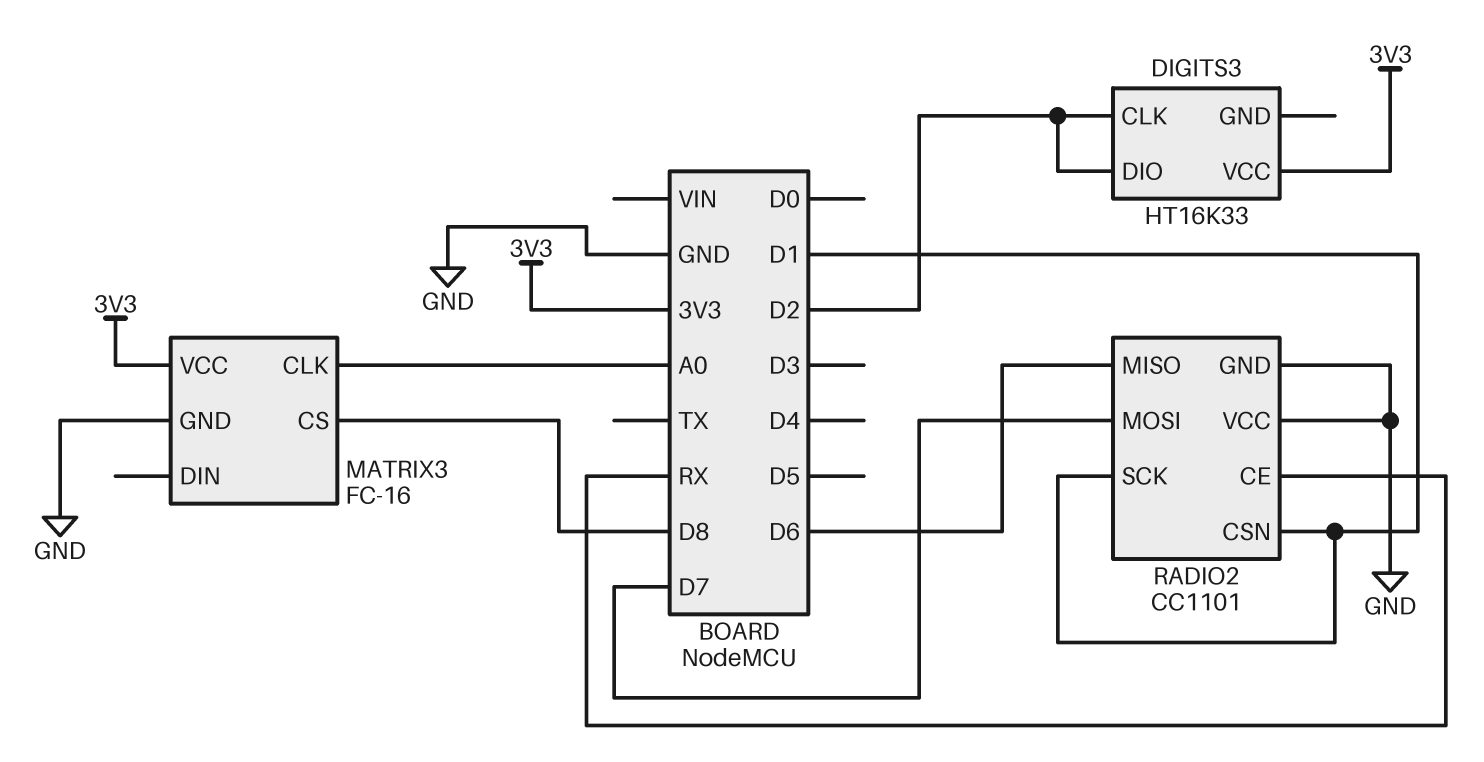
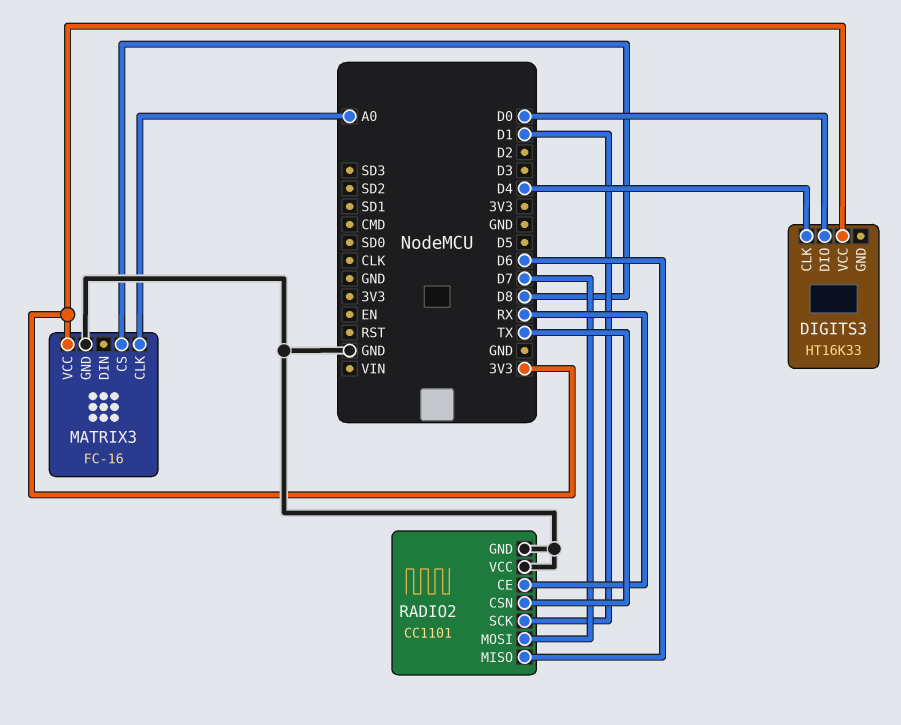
DIGITS3 pin CLK: D2 -> D4
DIGITS3 pin DIO: D2 -> D0
RADIO2 pin CSN: D1 -> TX

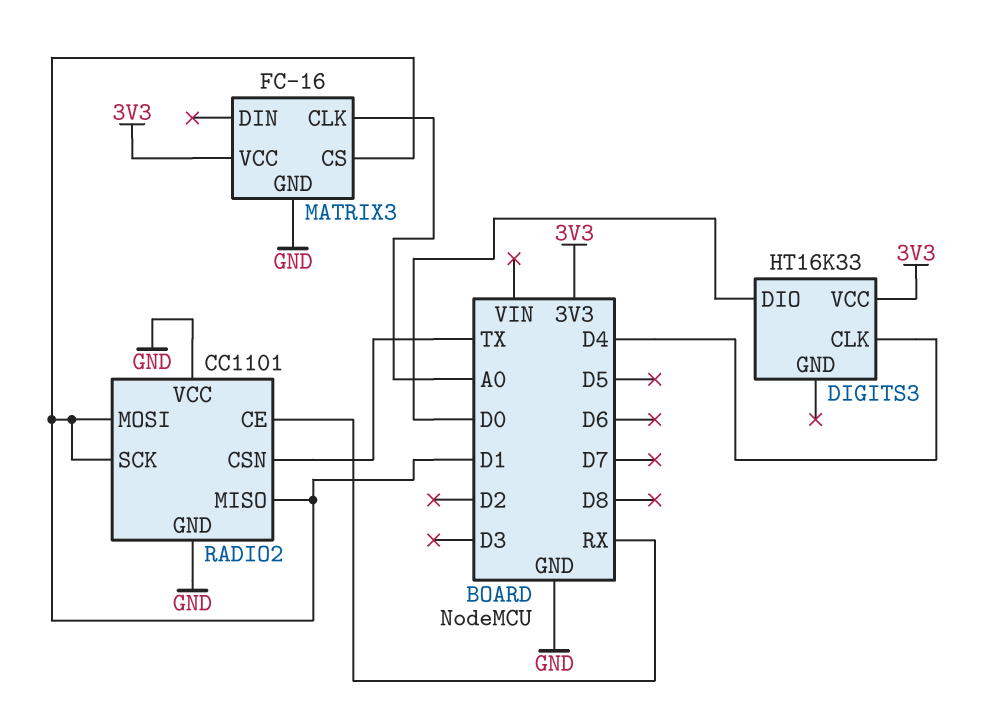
MATRIX3 pin CS: D8 -> D1
RADIO2 pin MISO: D6 -> D1
RADIO2 pin MOSI: D7 -> D1

